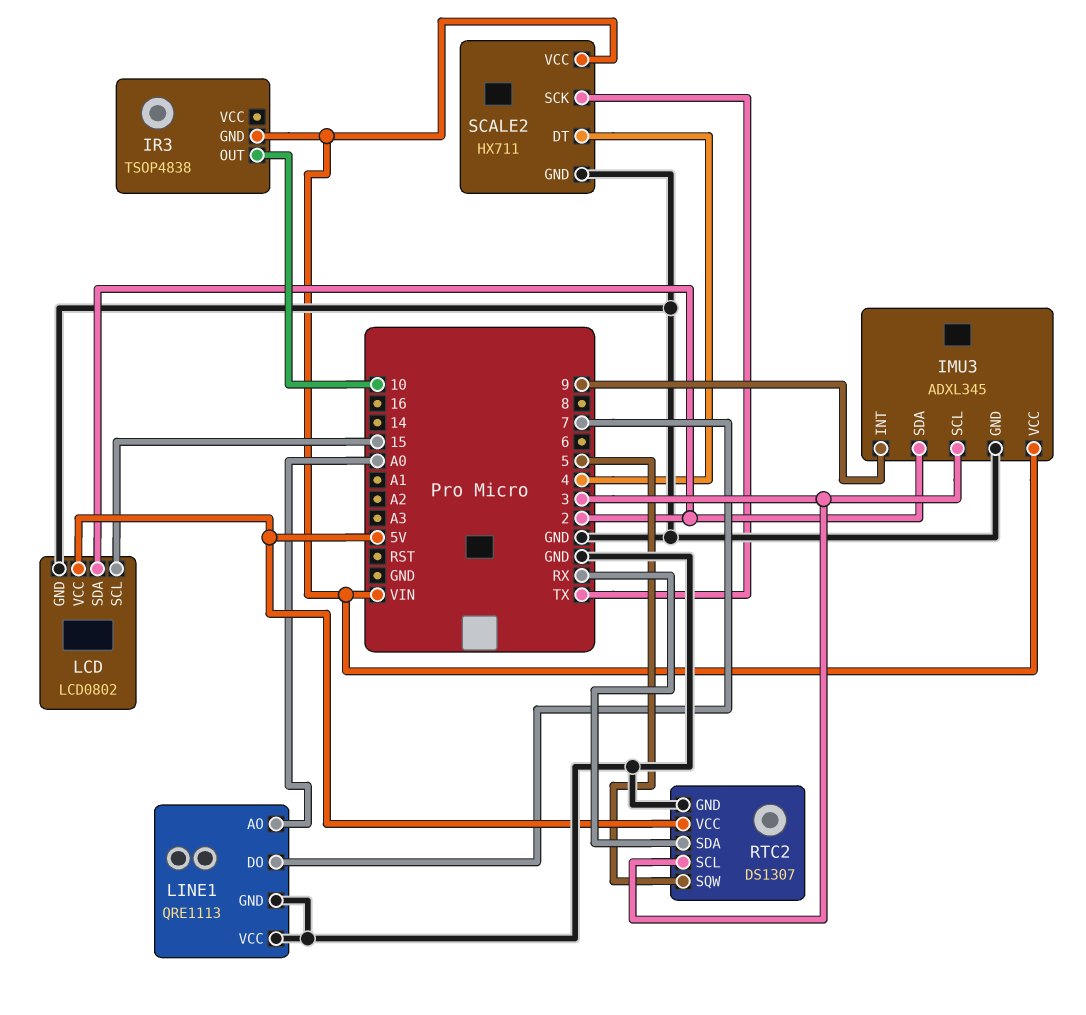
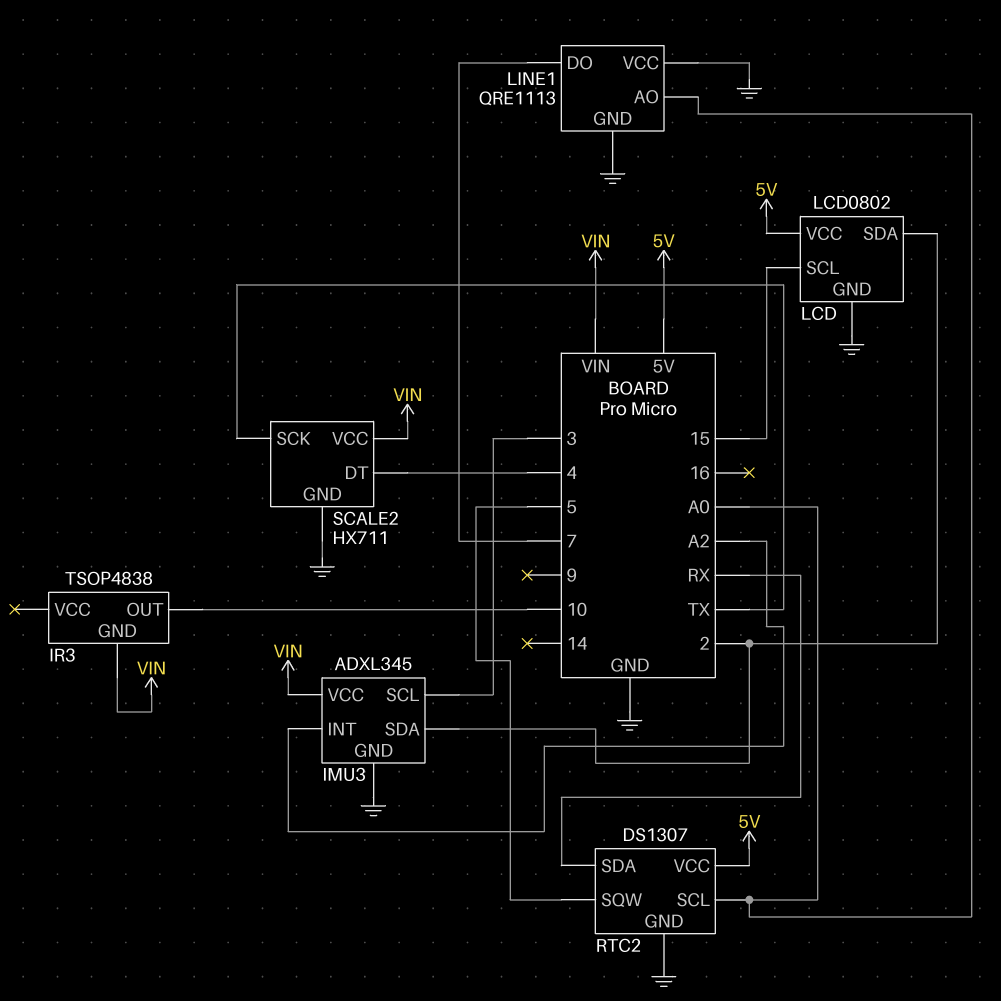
IMU3 pin INT: 9 -> A2
RTC2 pin SCL: 3 -> A0

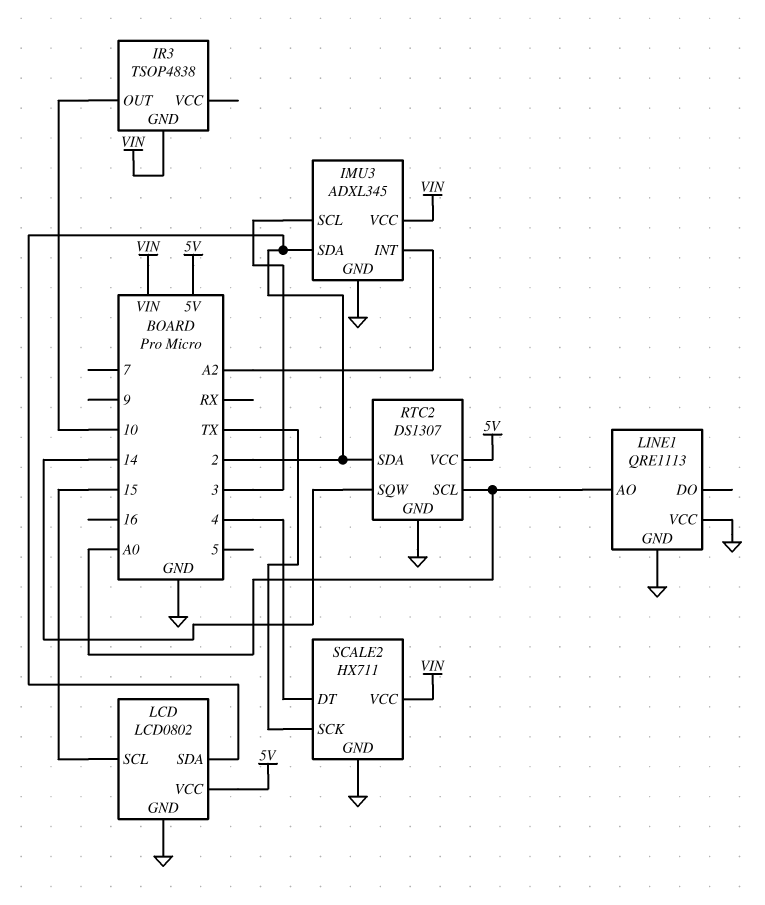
LINE1 pin DO: 7 -> none
RTC2 pin SDA: RX -> 2
RTC2 pin SQW: 5 -> 14

